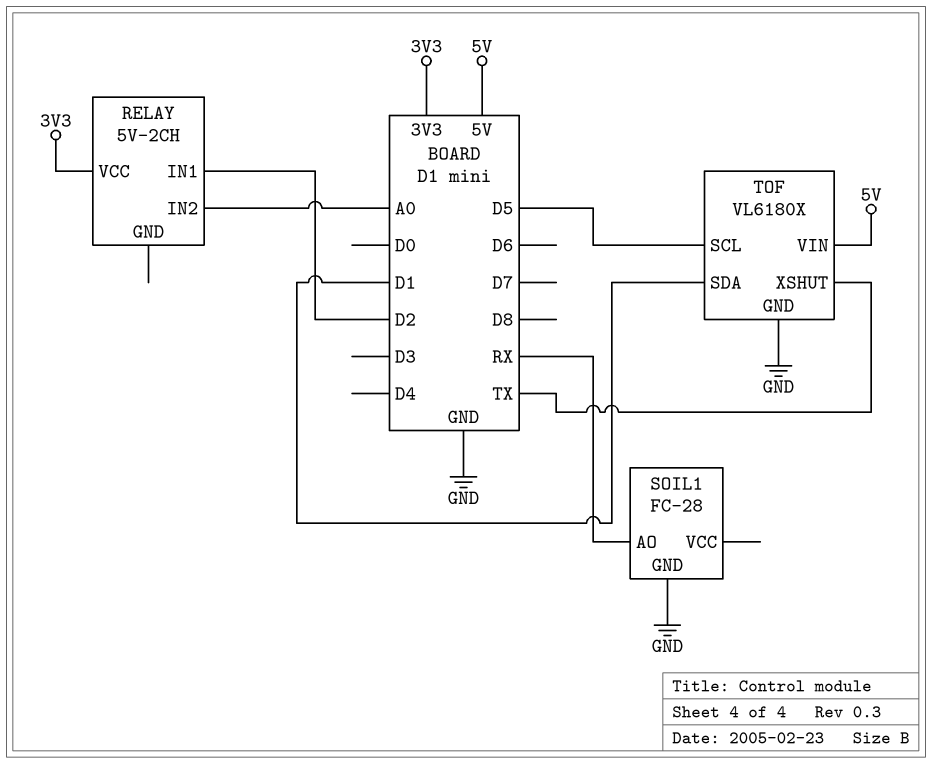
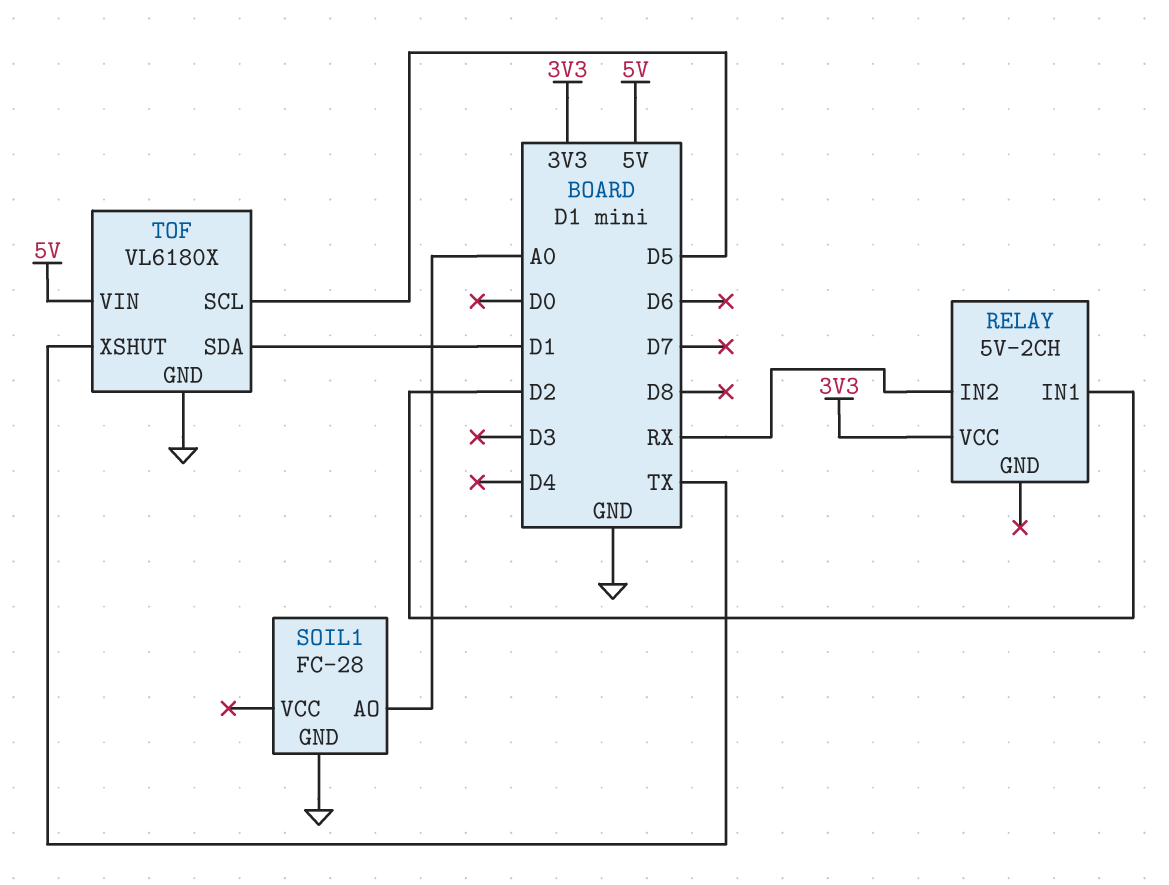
RELAY pin IN2: A0 -> RX
SOIL1 pin AO: RX -> A0

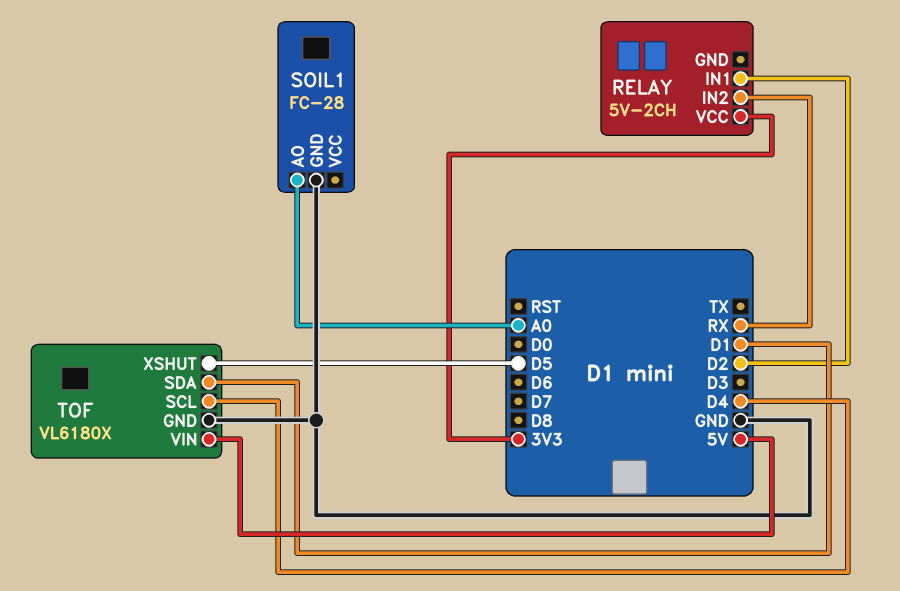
TOF pin SCL: D5 -> D4
TOF pin XSHUT: TX -> D5

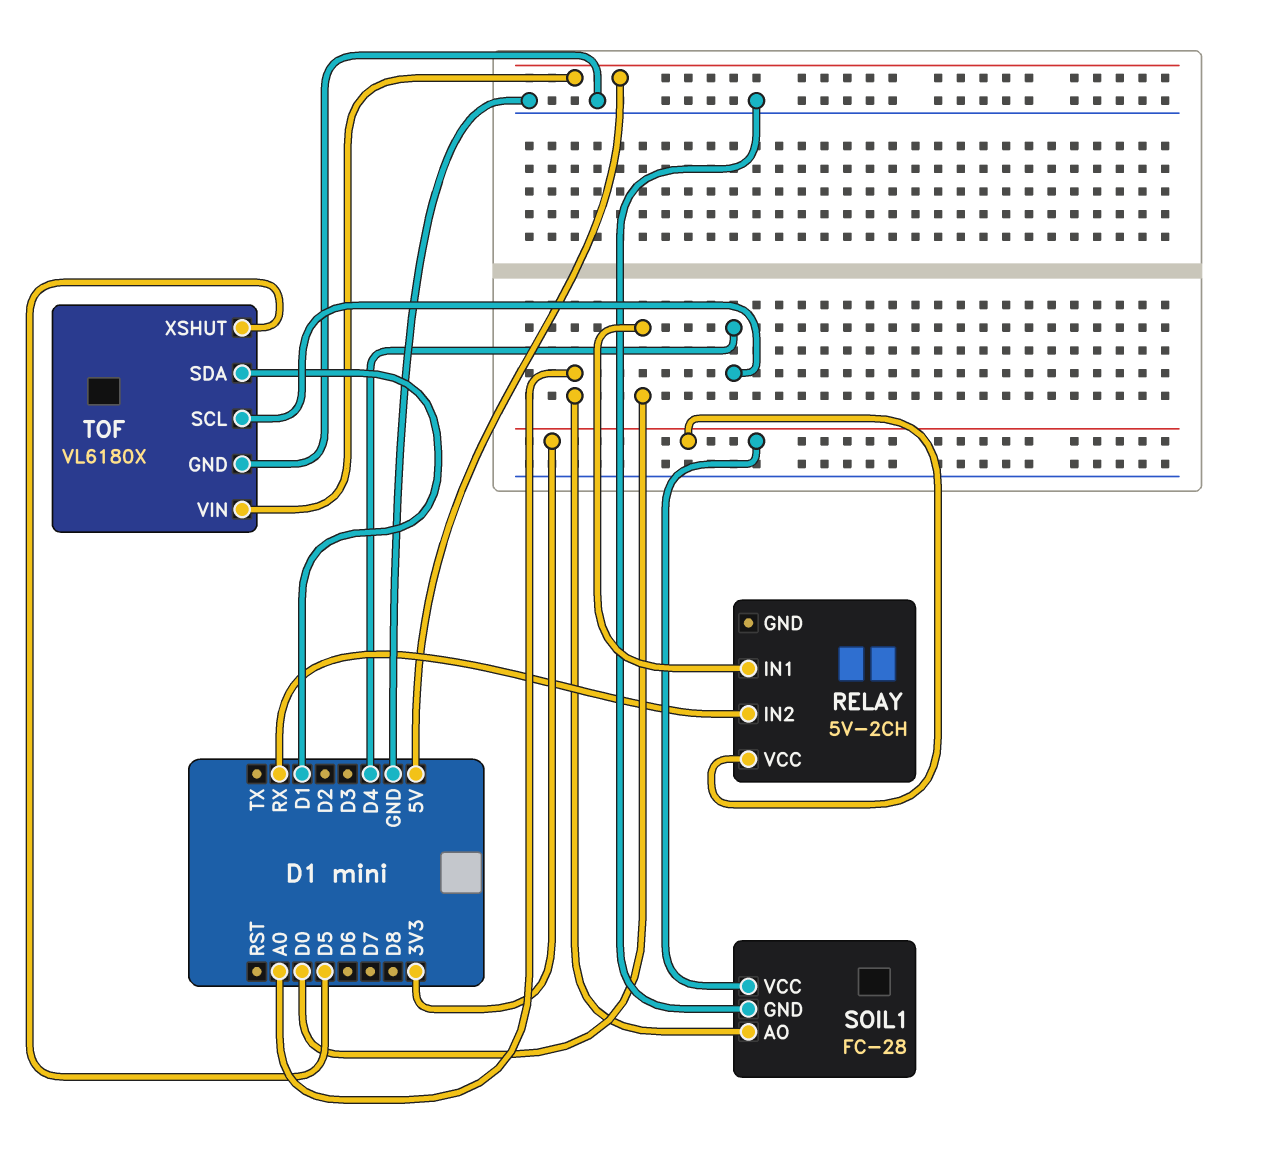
RELAY pin IN1: D2 -> D0
SOIL1 pin VCC: none -> 3V3

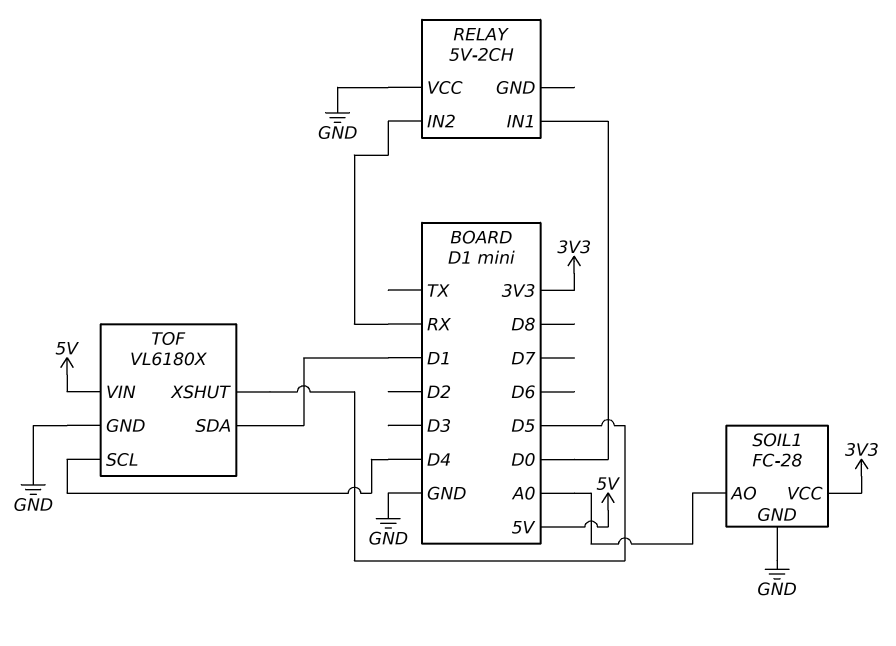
RELAY pin VCC: 3V3 -> GND

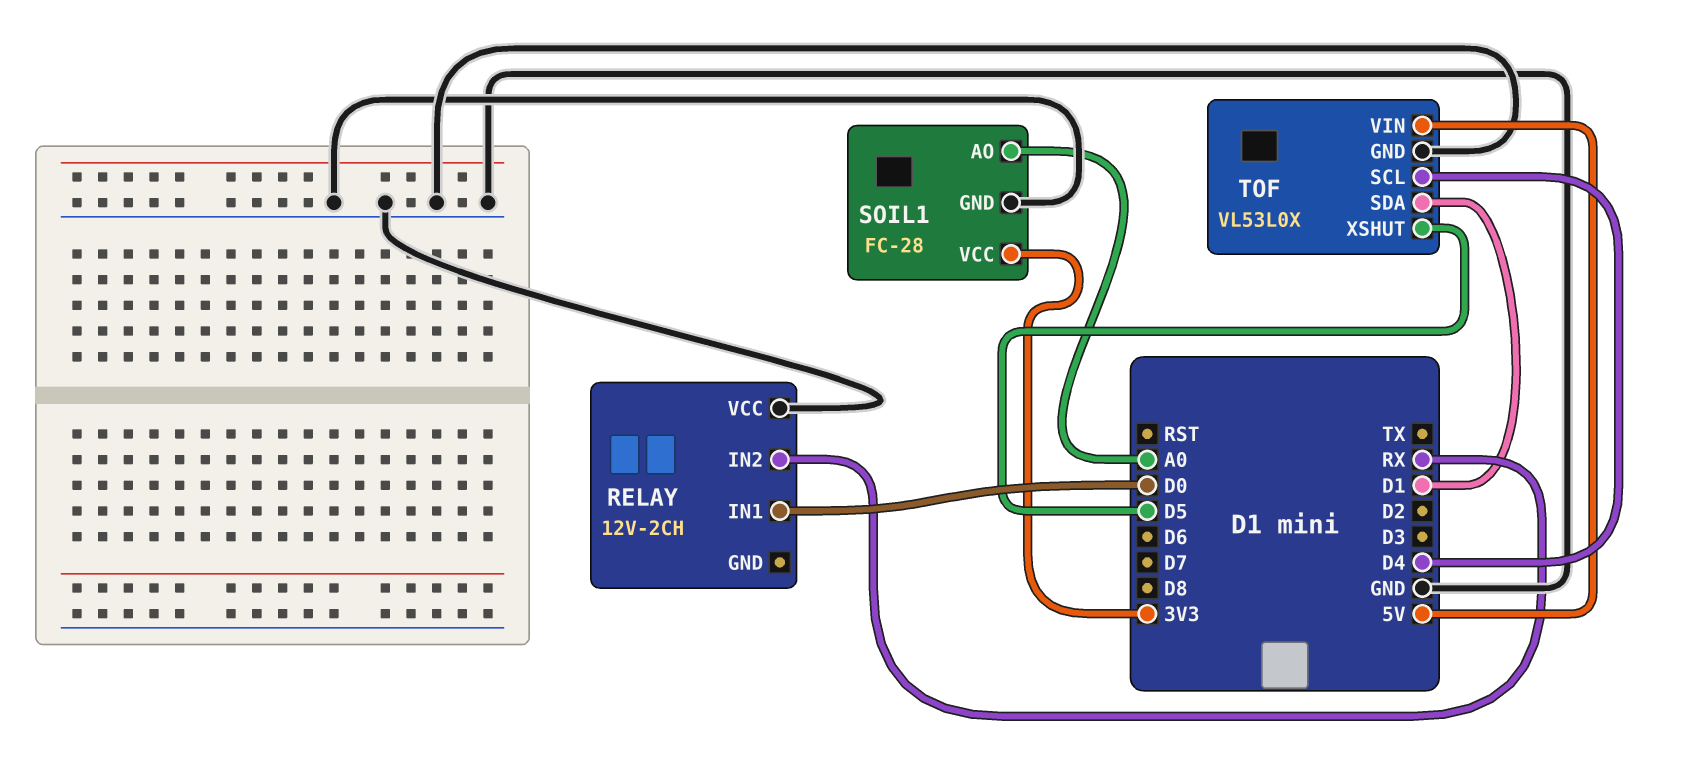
RELAY: 5V-2CH -> 12V-2CH
TOF: VL6180X -> VL53L0X

